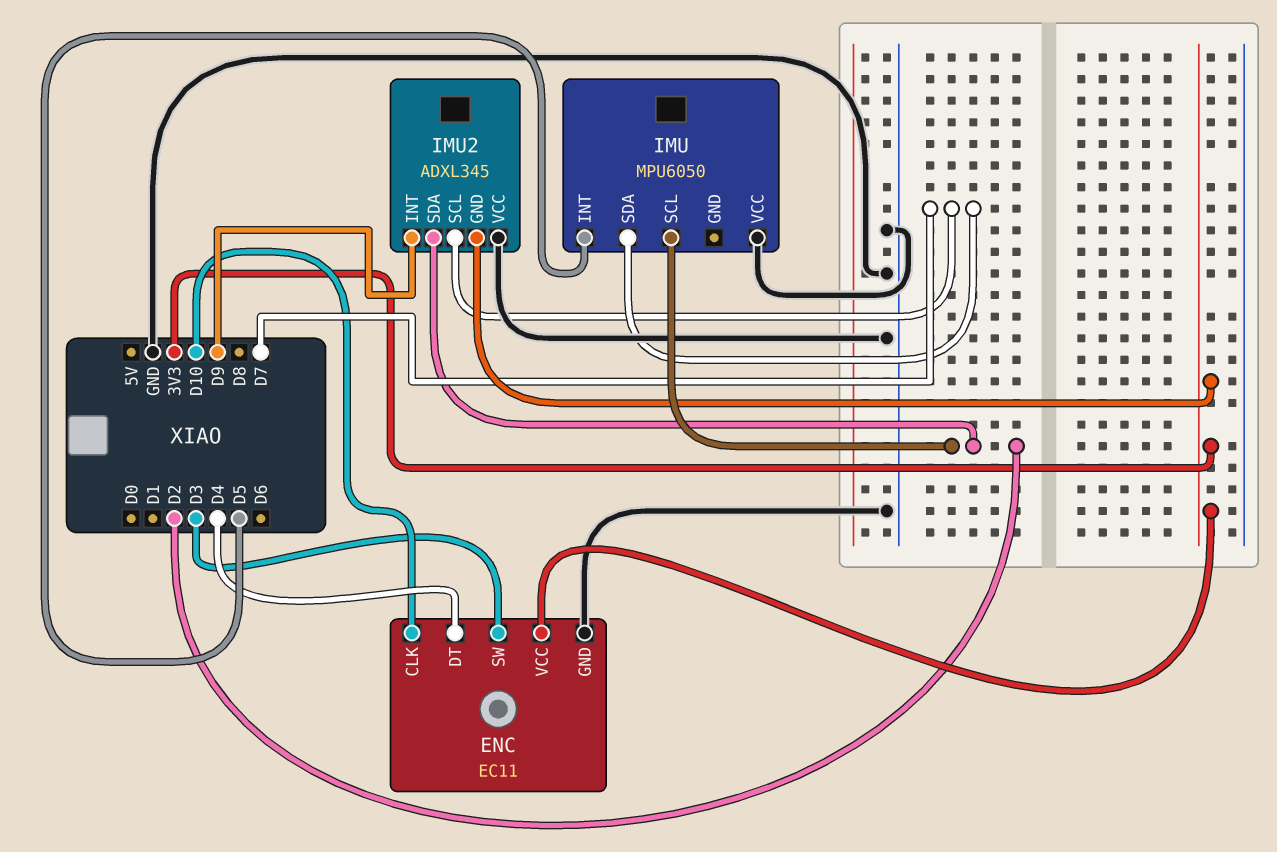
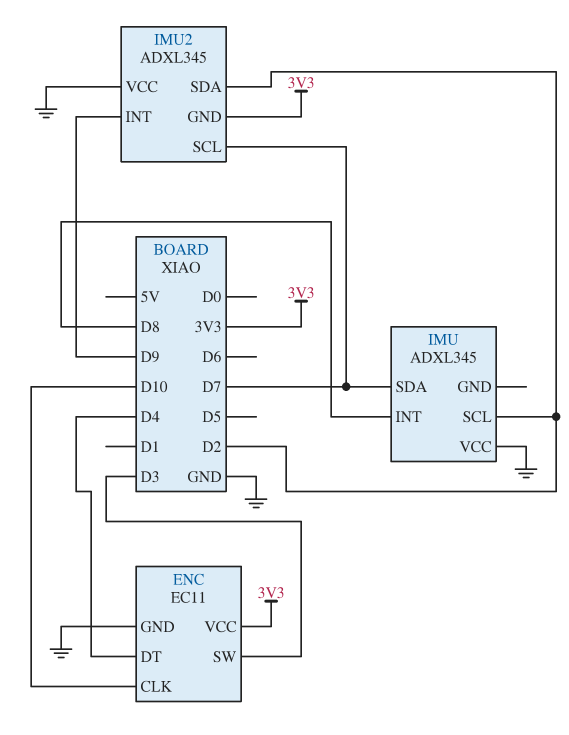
IMU: MPU6050 -> ADXL345
IMU pin INT: D5 -> D8

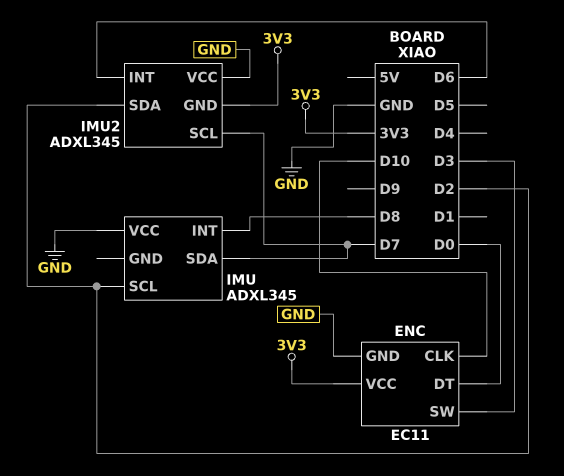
ENC pin DT: D4 -> D0
IMU2 pin INT: D9 -> D6

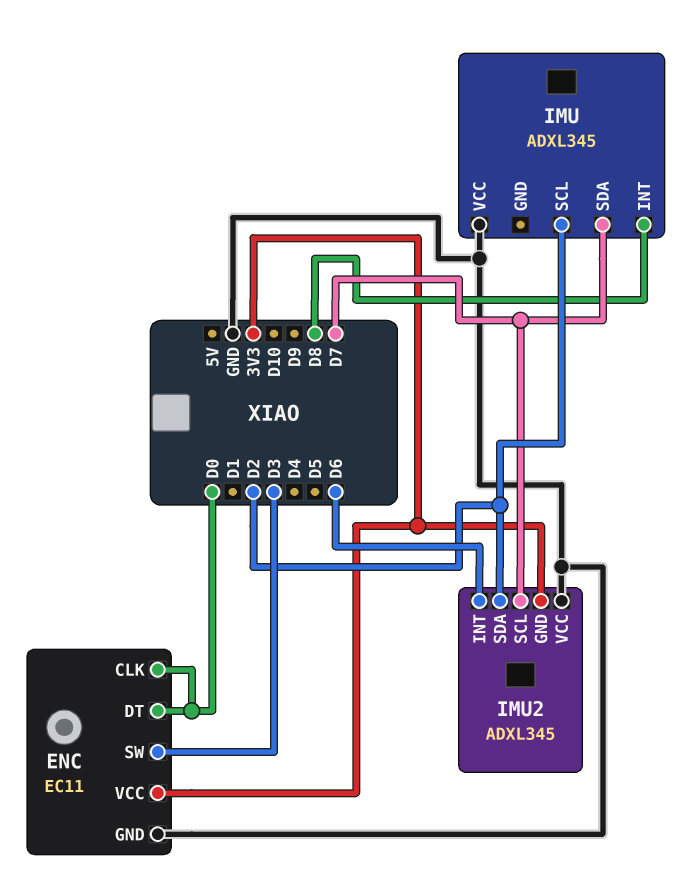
ENC pin CLK: D10 -> D0

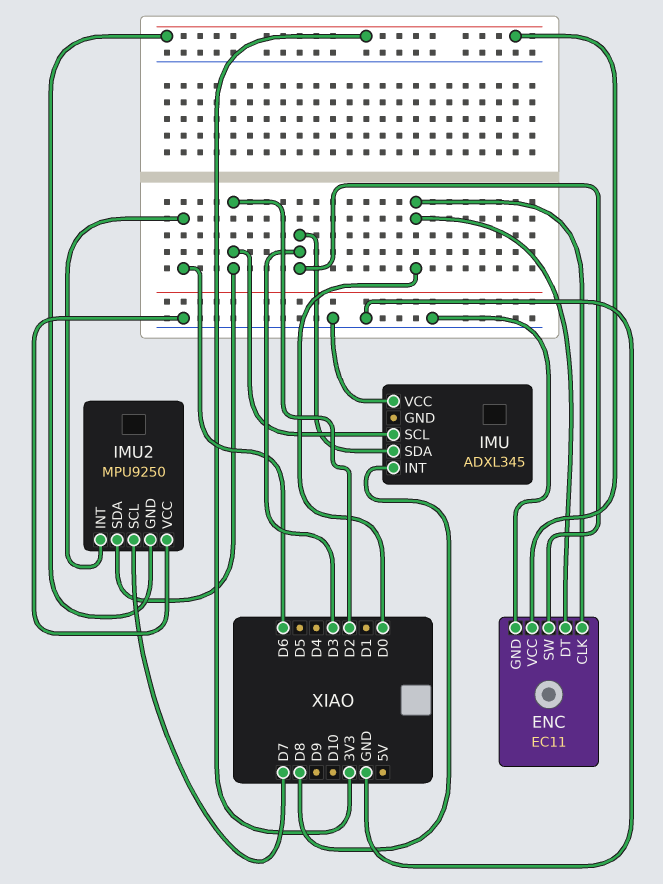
IMU pin SDA: D7 -> D3
IMU2: ADXL345 -> MPU9250

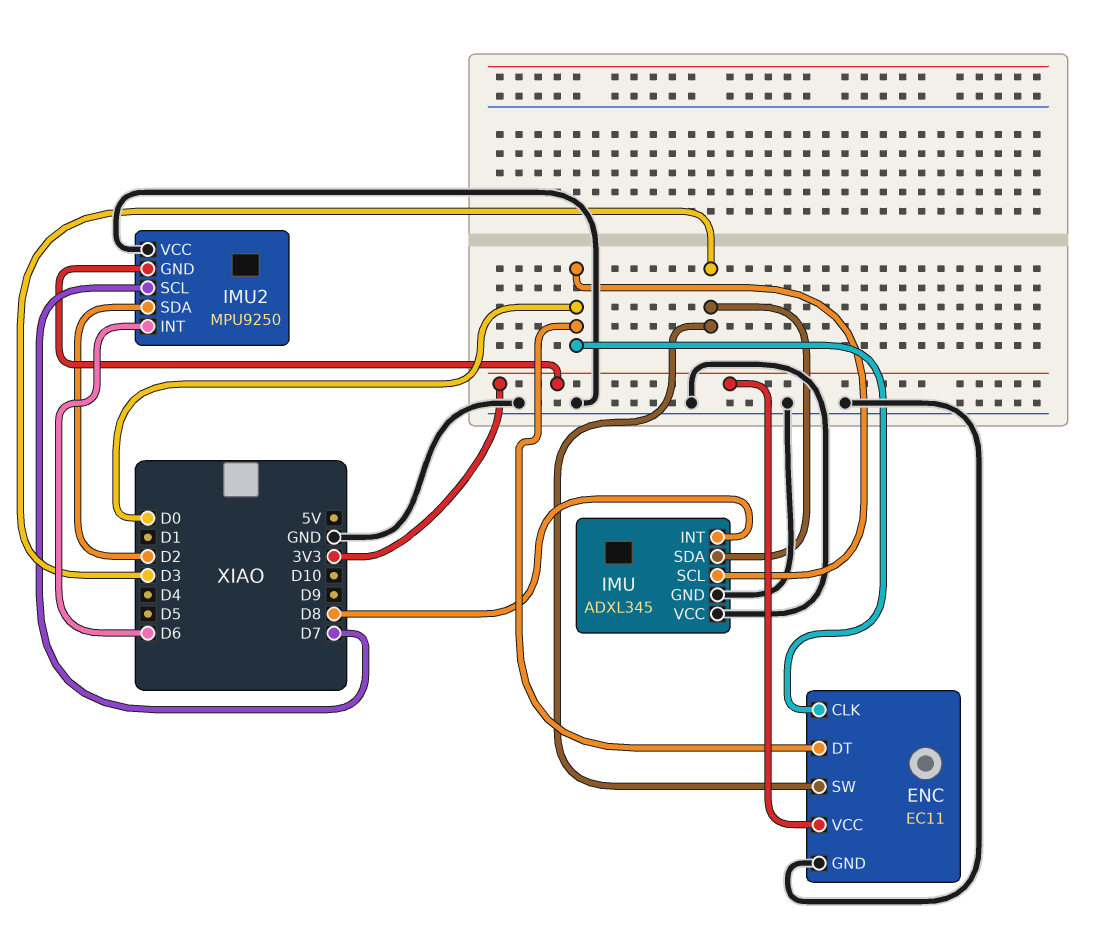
IMU pin GND: none -> GND
IMU pin SCL: D2 -> D0

